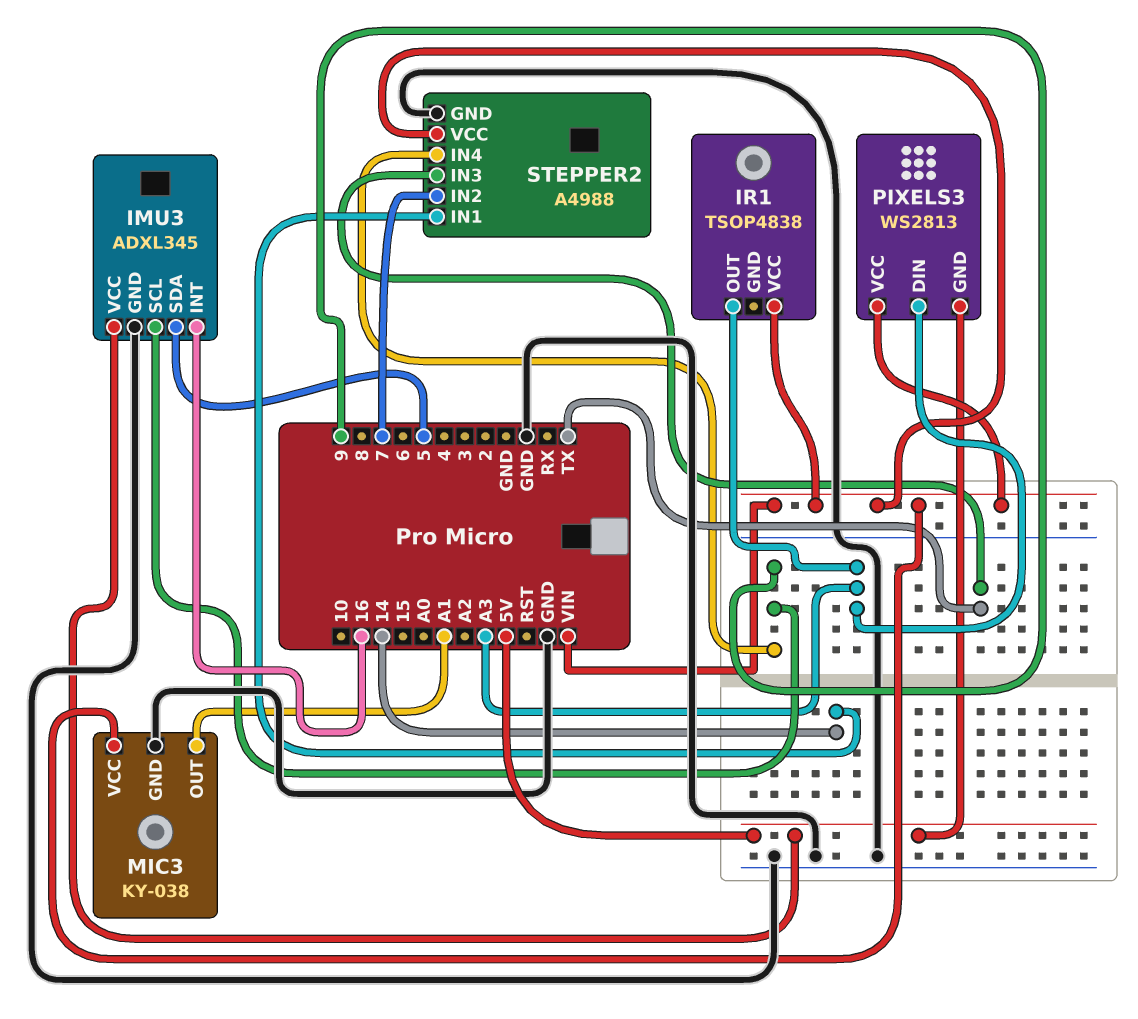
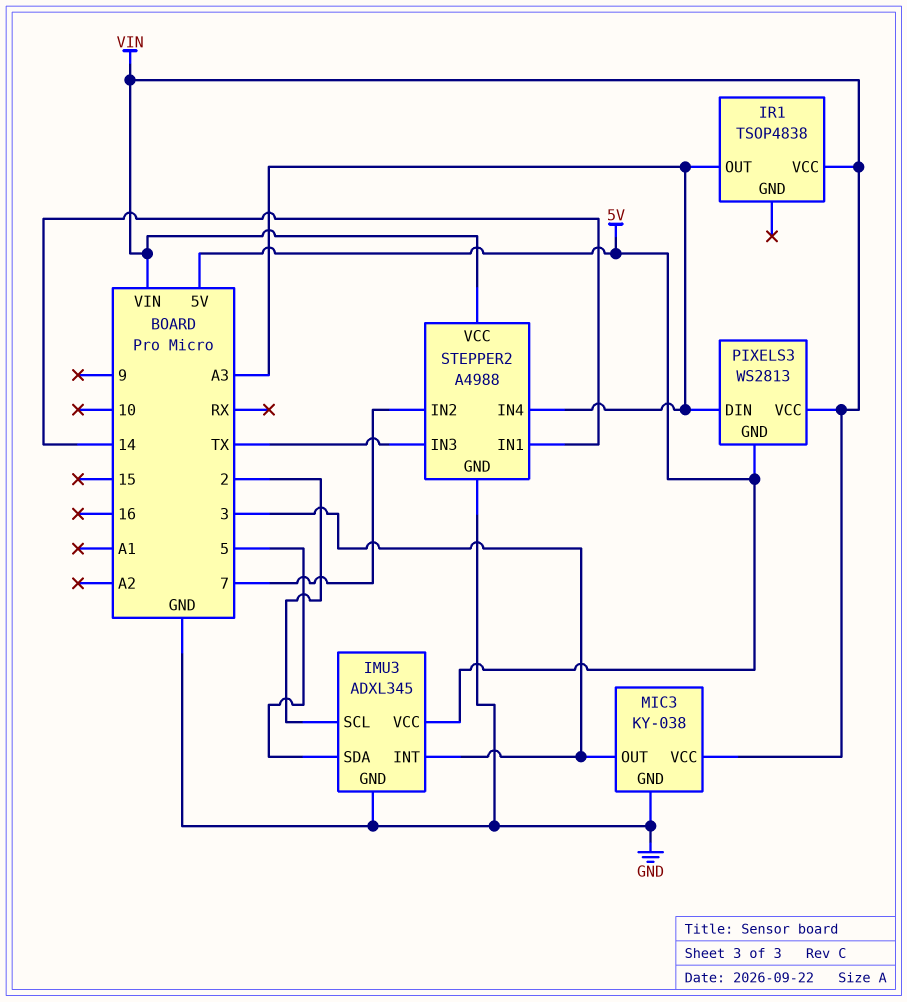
IMU3 pin INT: 16 -> 3
IMU3 pin SCL: 9 -> 2
MIC3 pin OUT: A1 -> 3
STEPPER2 pin IN4: 9 -> A3

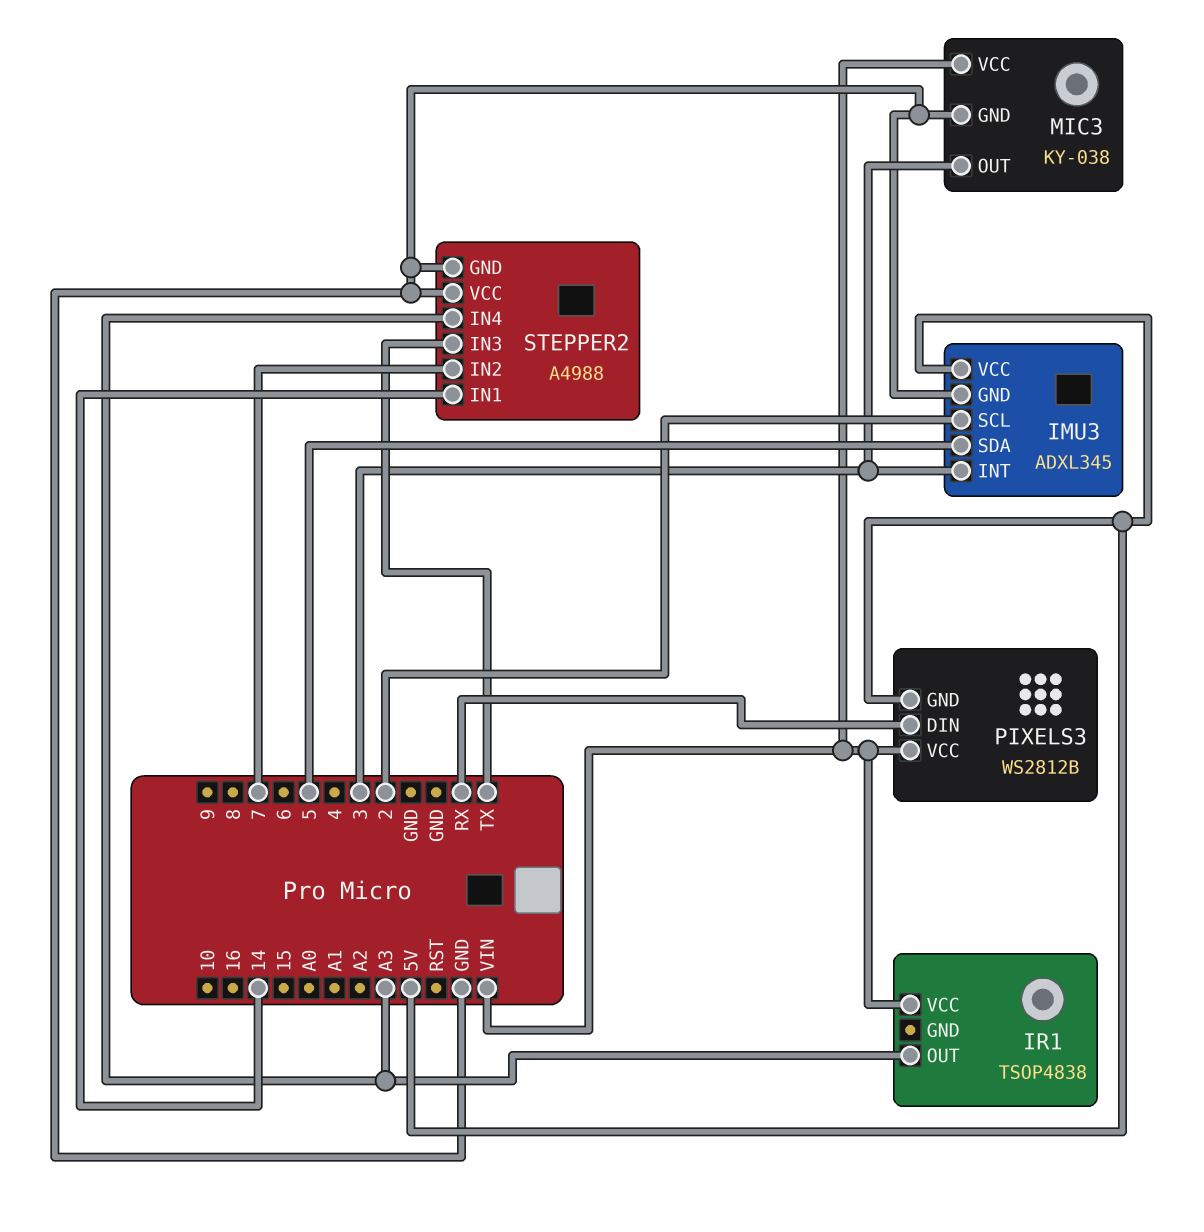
PIXELS3: WS2813 -> WS2812B
PIXELS3 pin DIN: A3 -> RX
STEPPER2 pin VCC: VIN -> GND

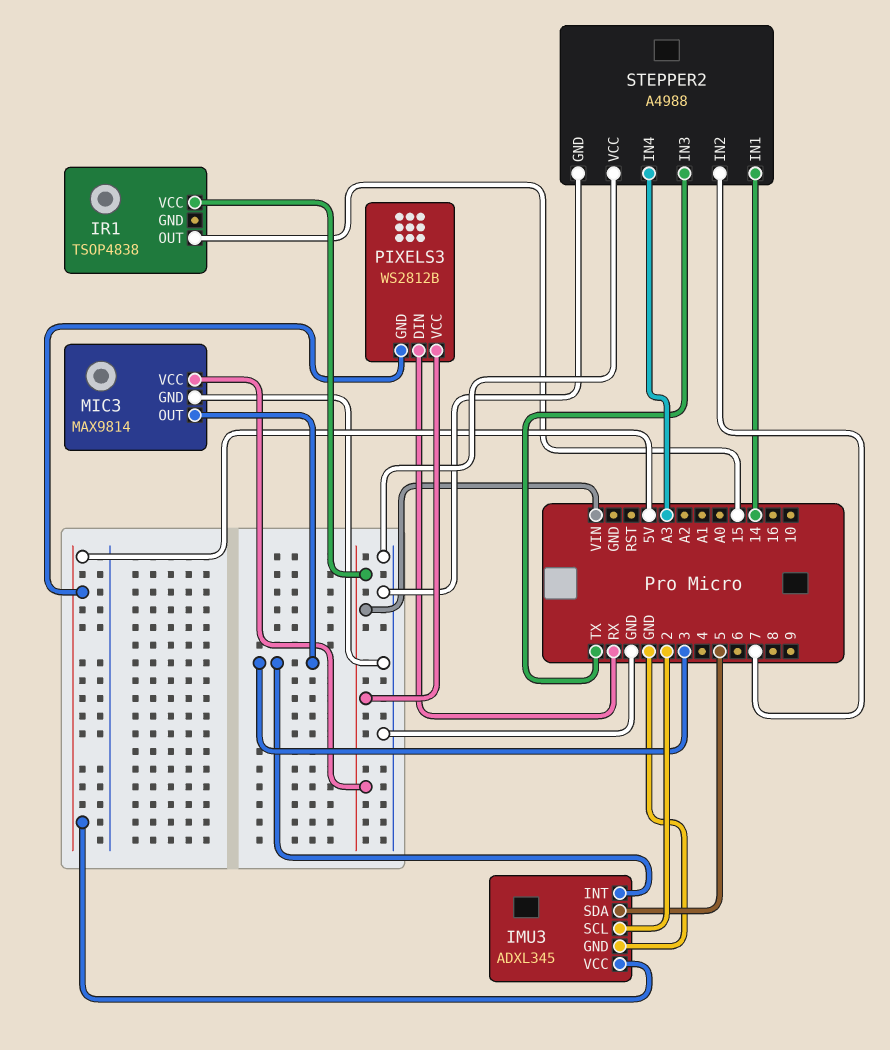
IR1 pin OUT: A3 -> 15
MIC3: KY-038 -> MAX9814

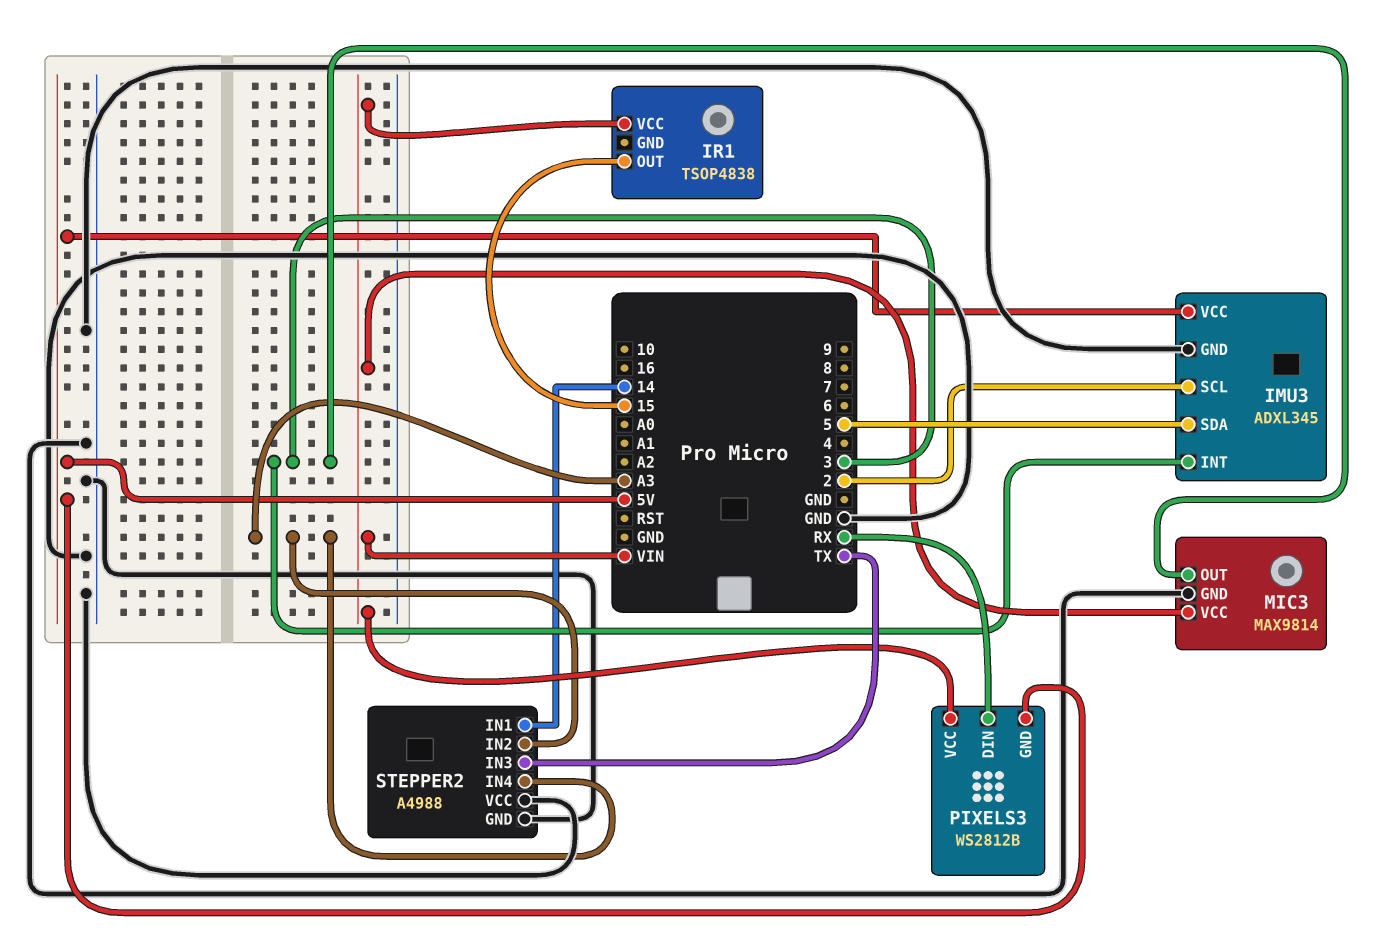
STEPPER2 pin IN2: 7 -> A3

